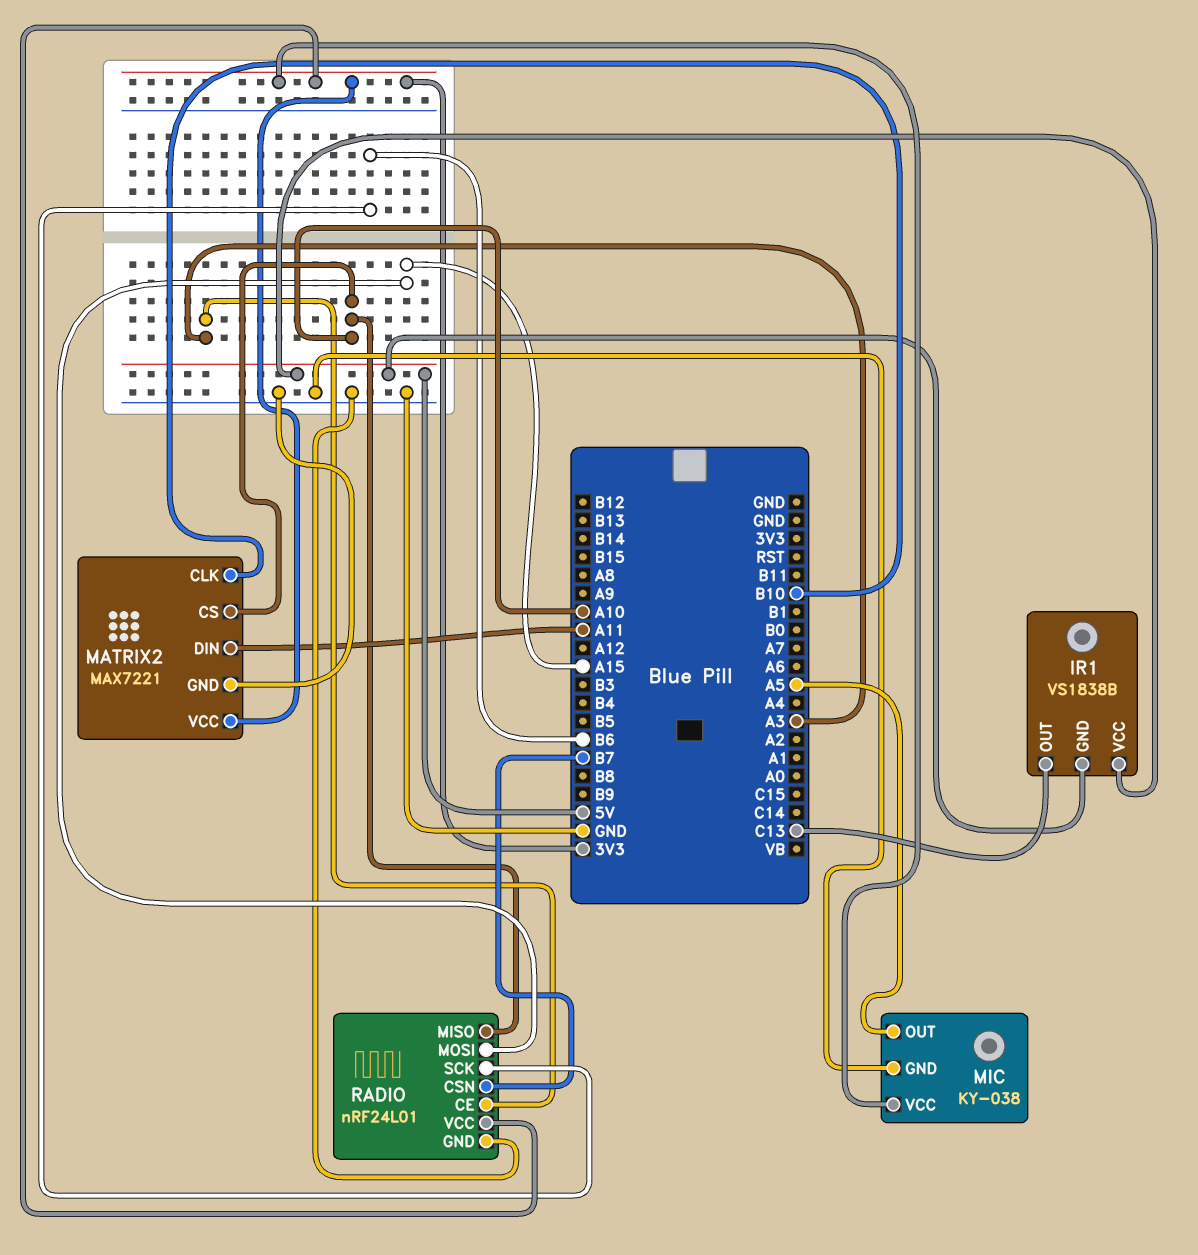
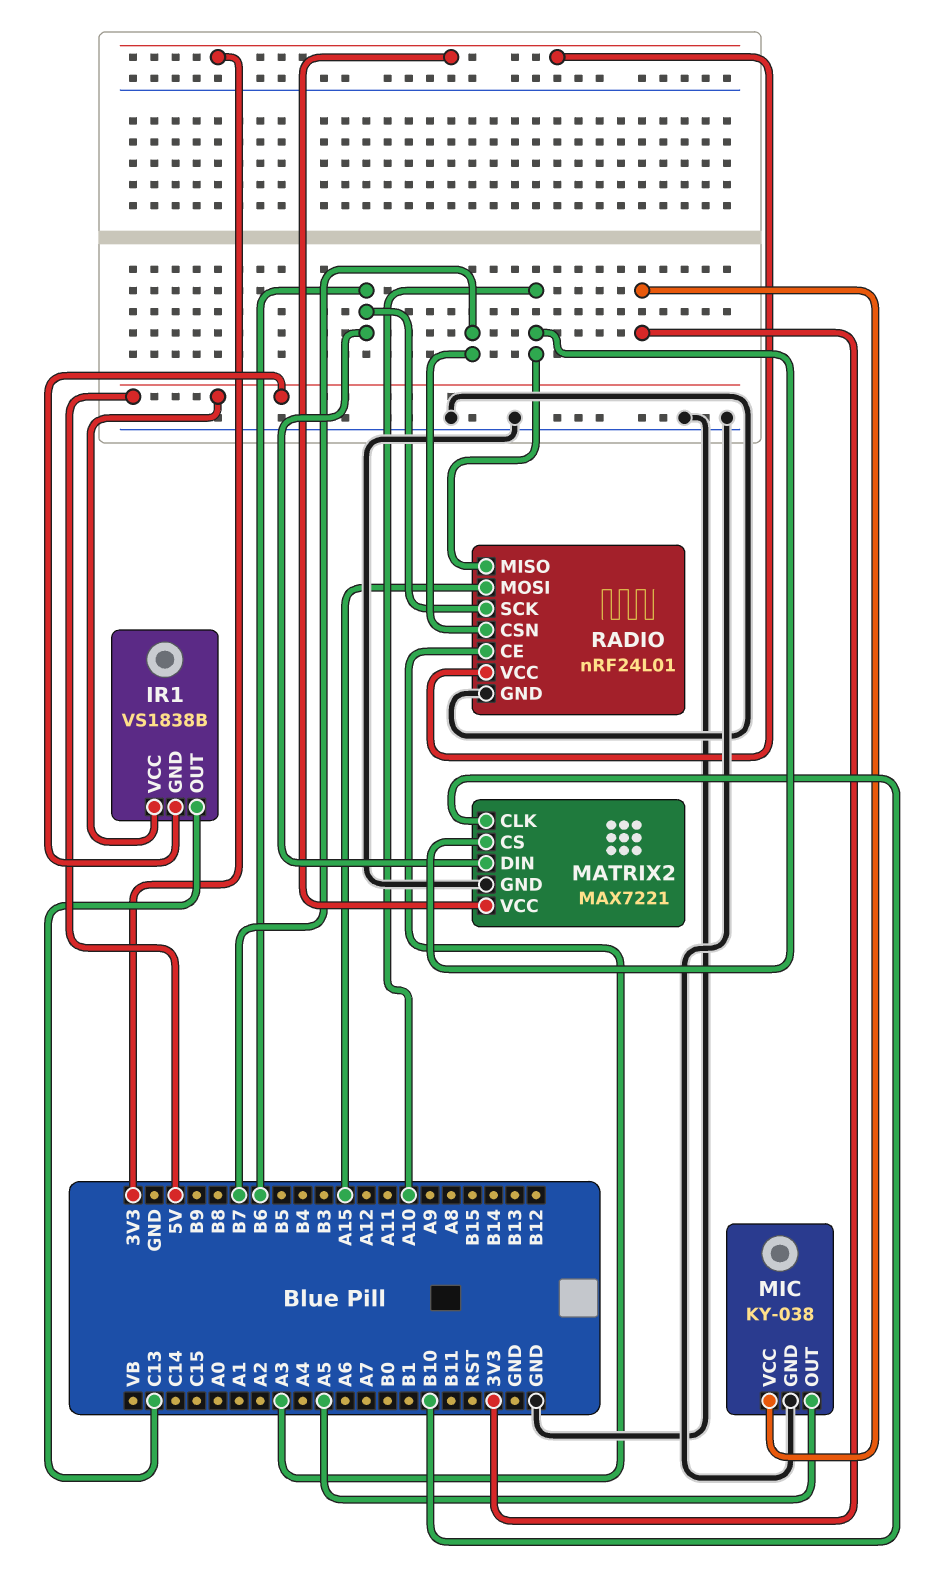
MATRIX2 pin DIN: A11 -> B6

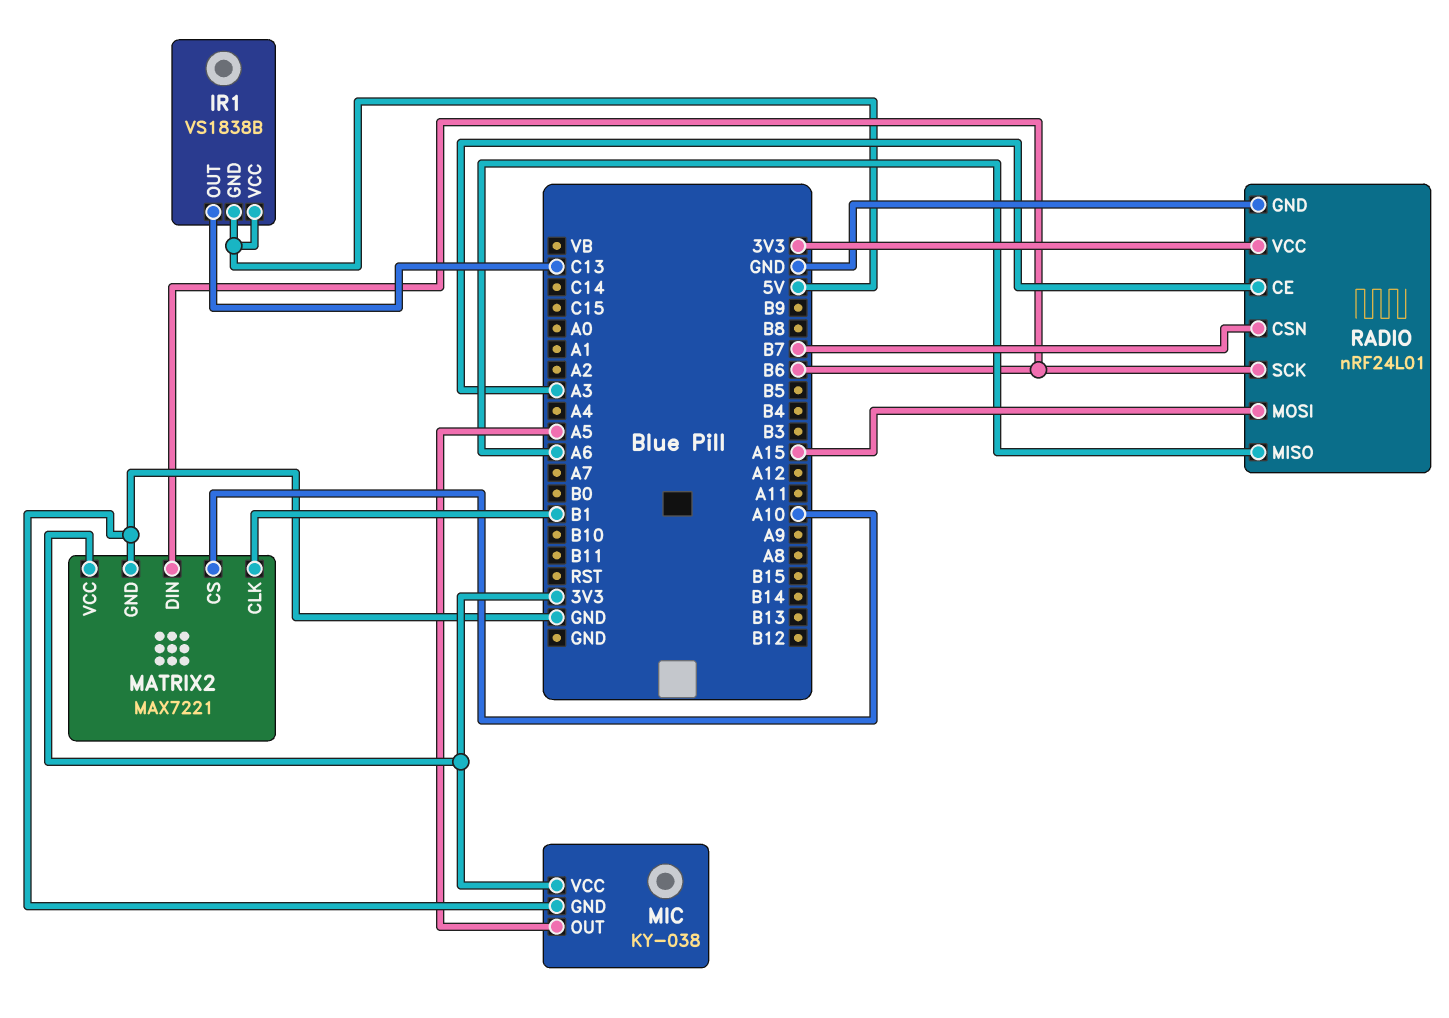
MATRIX2 pin CLK: B10 -> B1
RADIO pin MISO: A10 -> A6

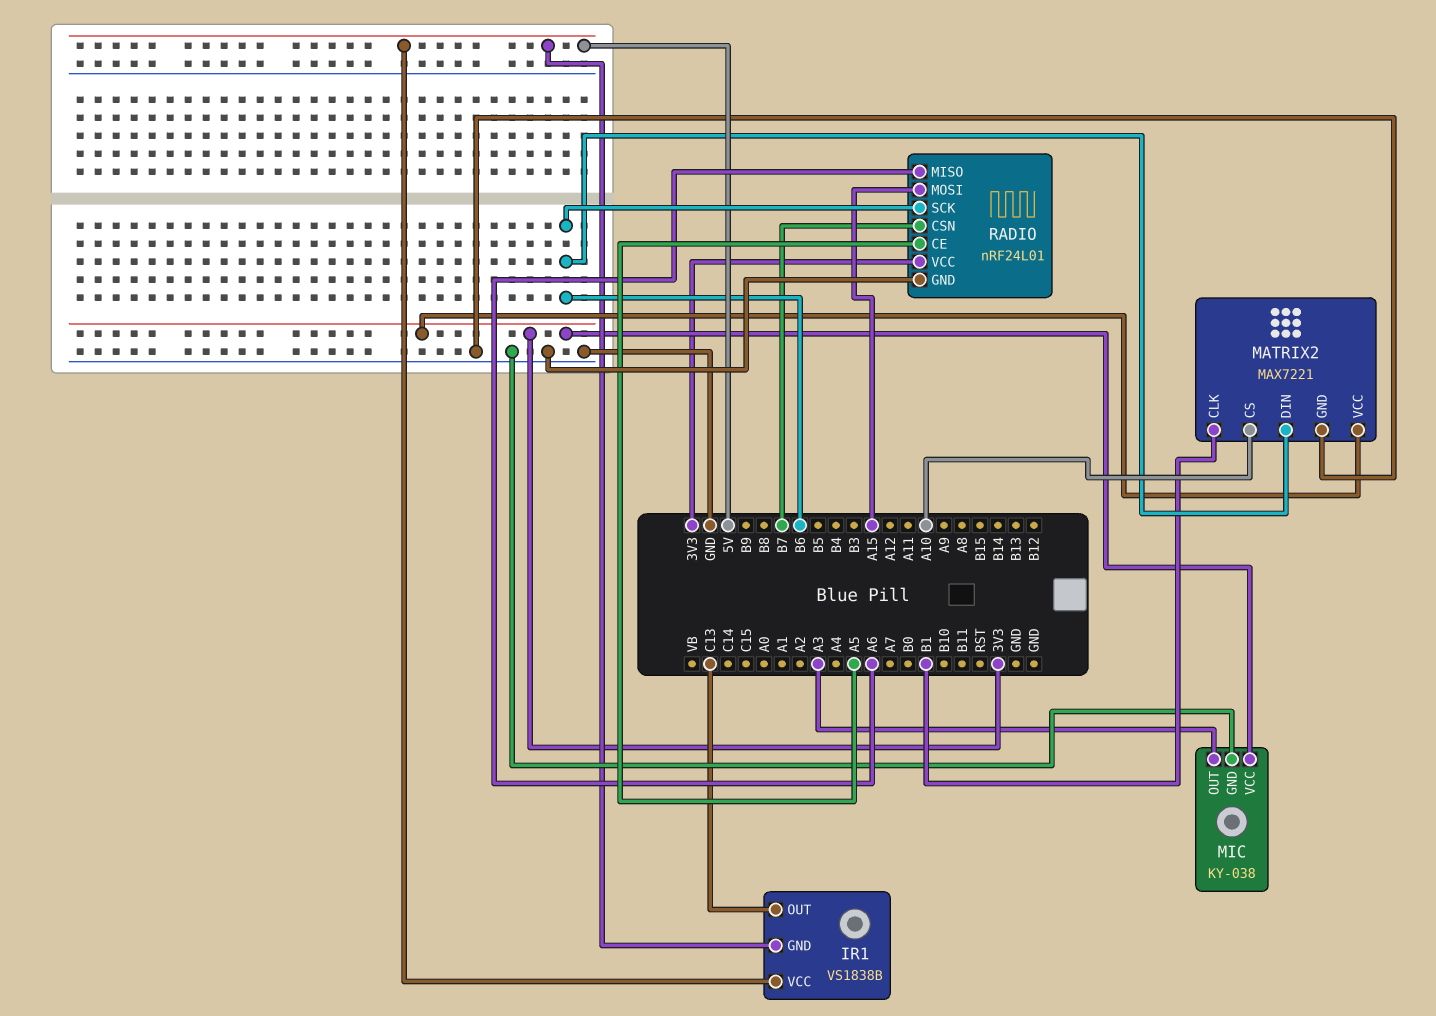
MIC pin OUT: A5 -> A3
RADIO pin CE: A3 -> A5

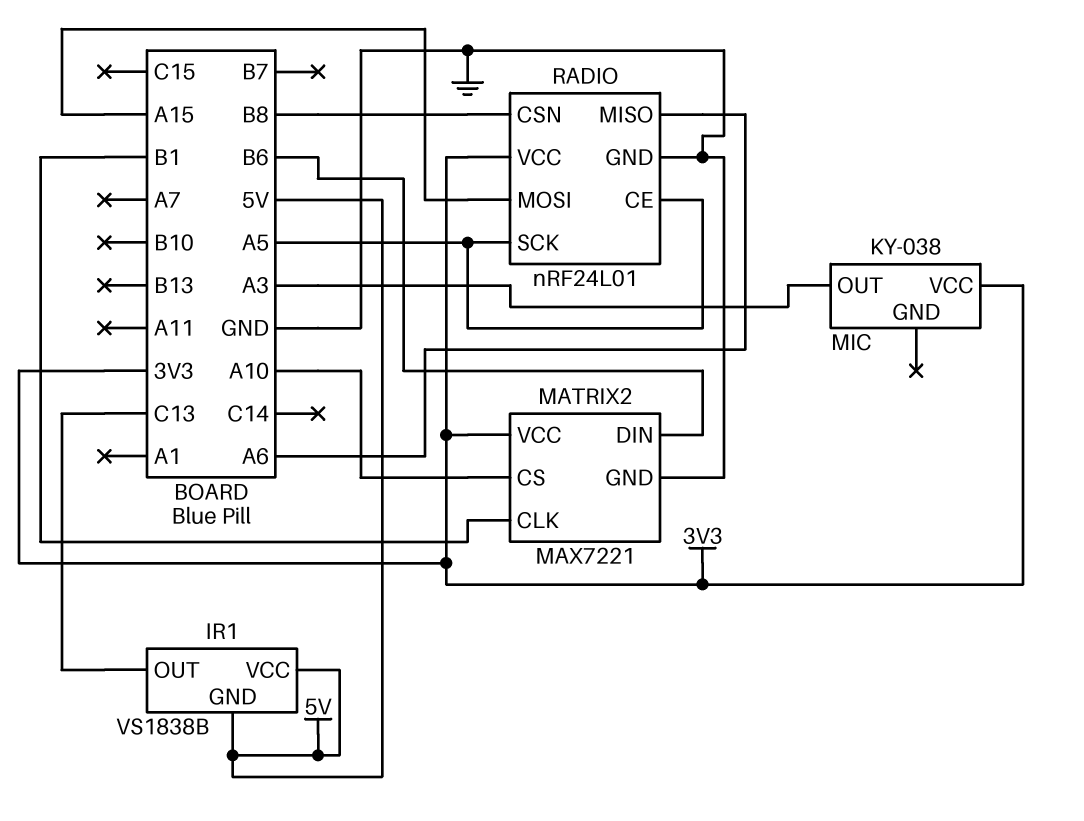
MIC pin GND: GND -> none
RADIO pin CSN: B7 -> B8
RADIO pin SCK: B6 -> A5

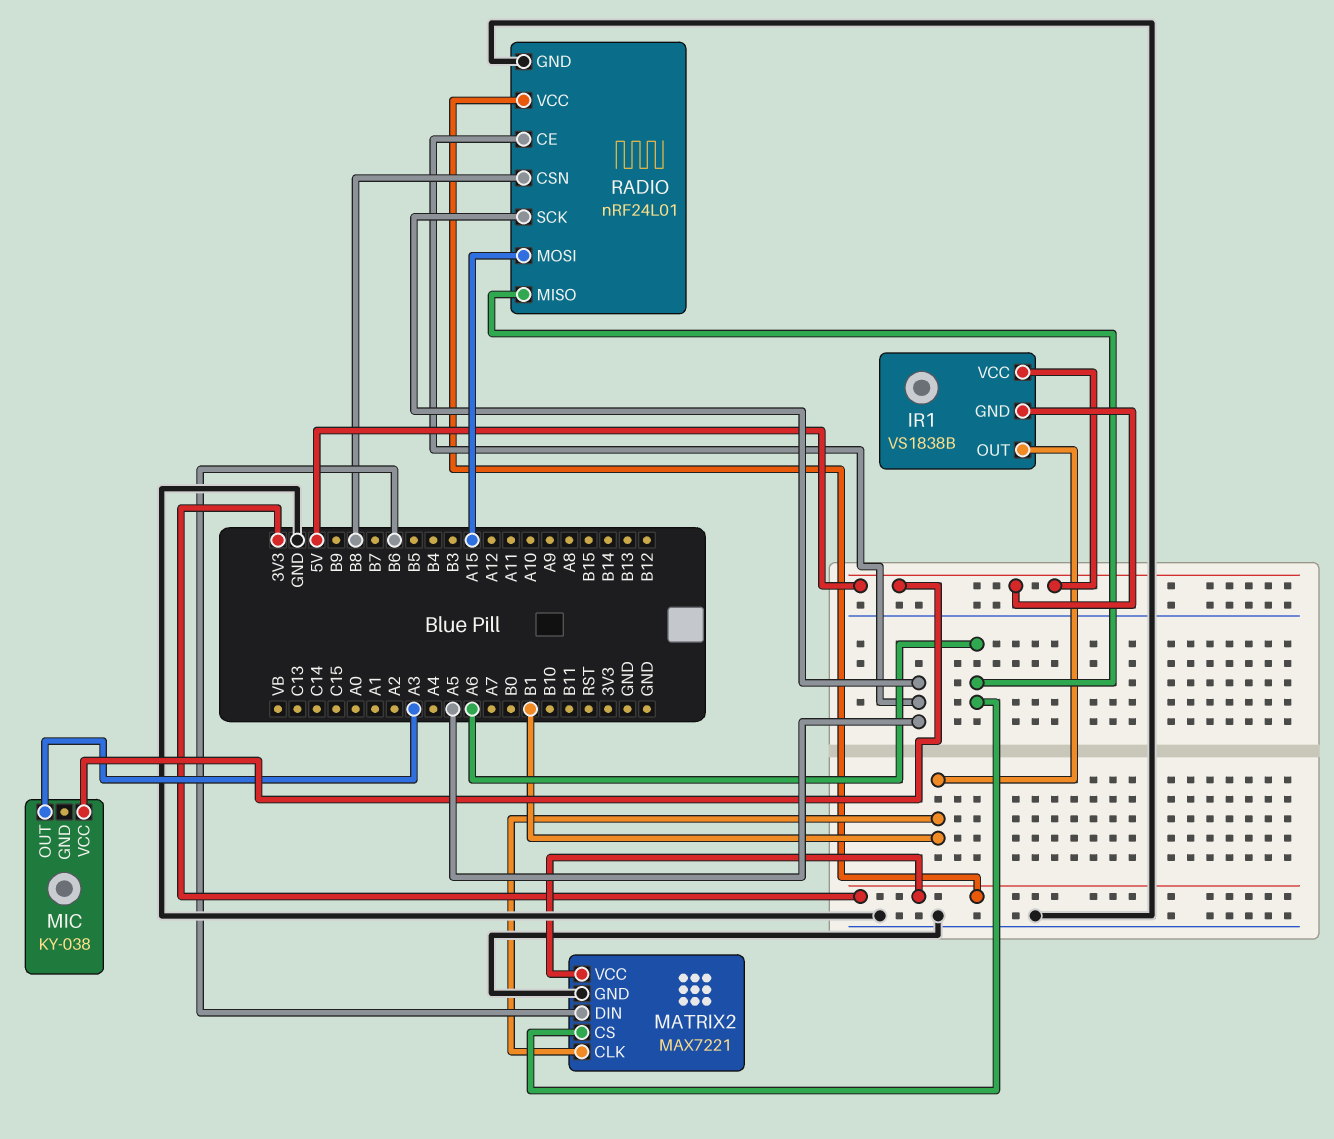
IR1 pin OUT: C13 -> B1
MATRIX2 pin CS: A10 -> A6
MIC pin VCC: 3V3 -> 5V

